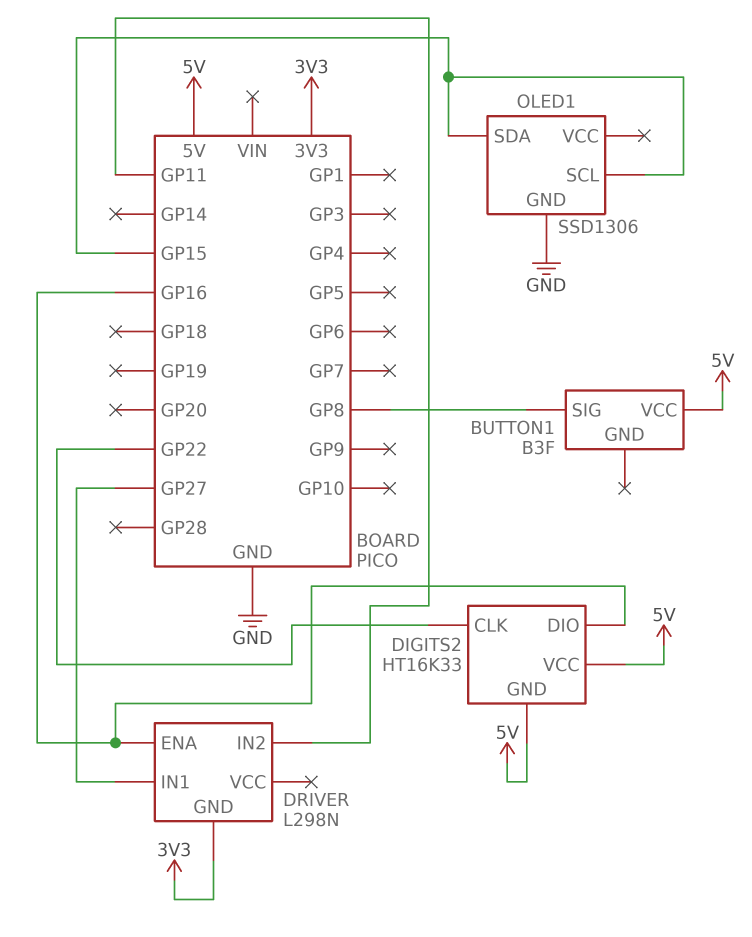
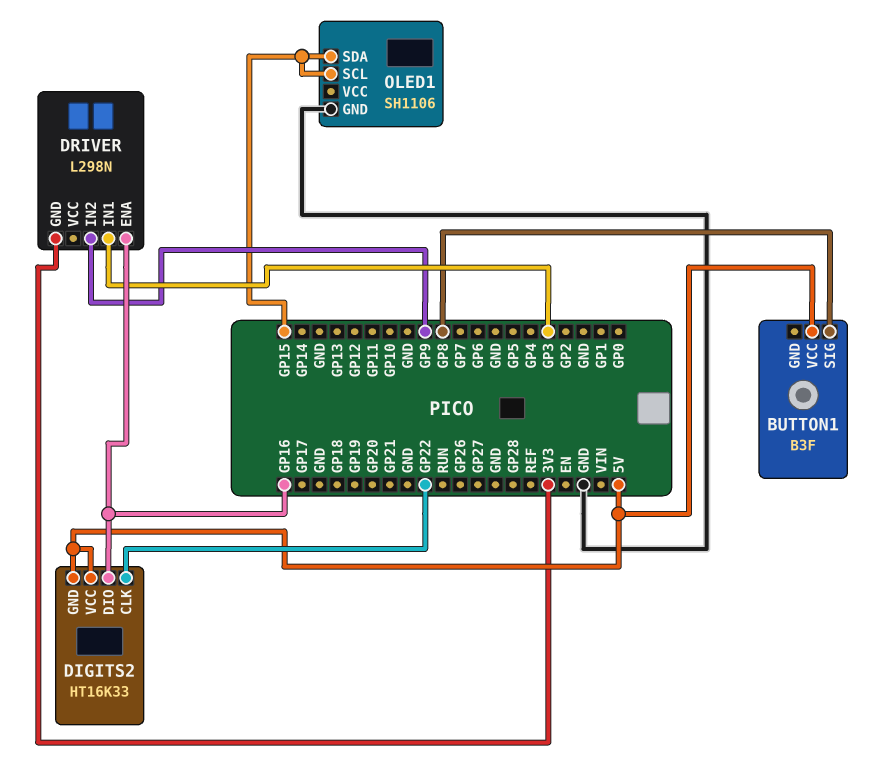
DRIVER pin IN1: GP27 -> GP3
DRIVER pin IN2: GP11 -> GP9
OLED1: SSD1306 -> SH1106

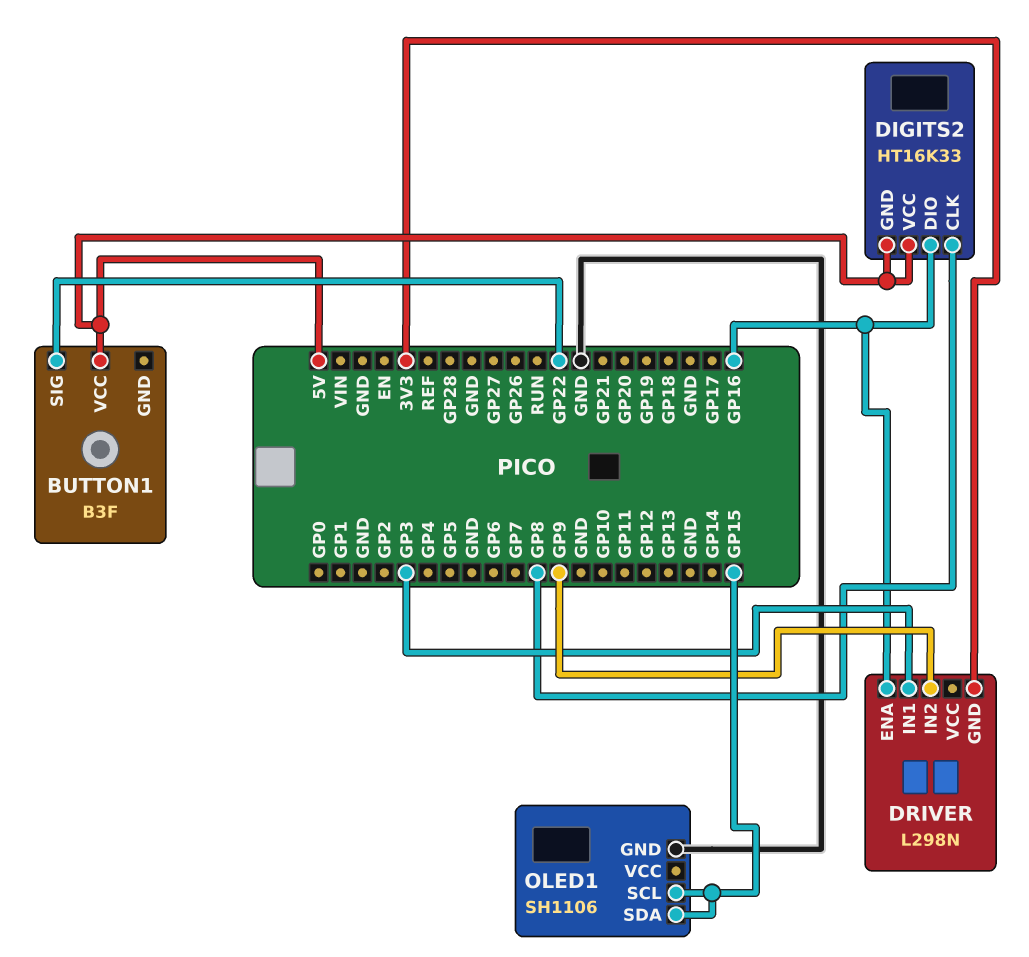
BUTTON1 pin SIG: GP8 -> GP22
DIGITS2 pin CLK: GP22 -> GP8

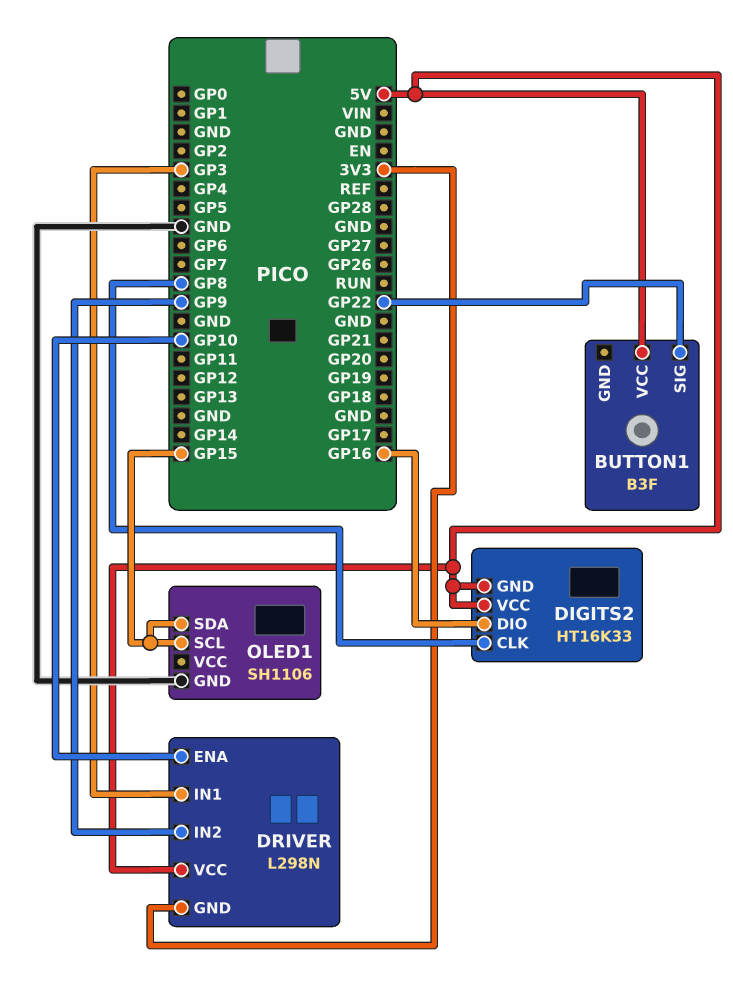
DRIVER pin ENA: GP16 -> GP10
DRIVER pin VCC: none -> 5V

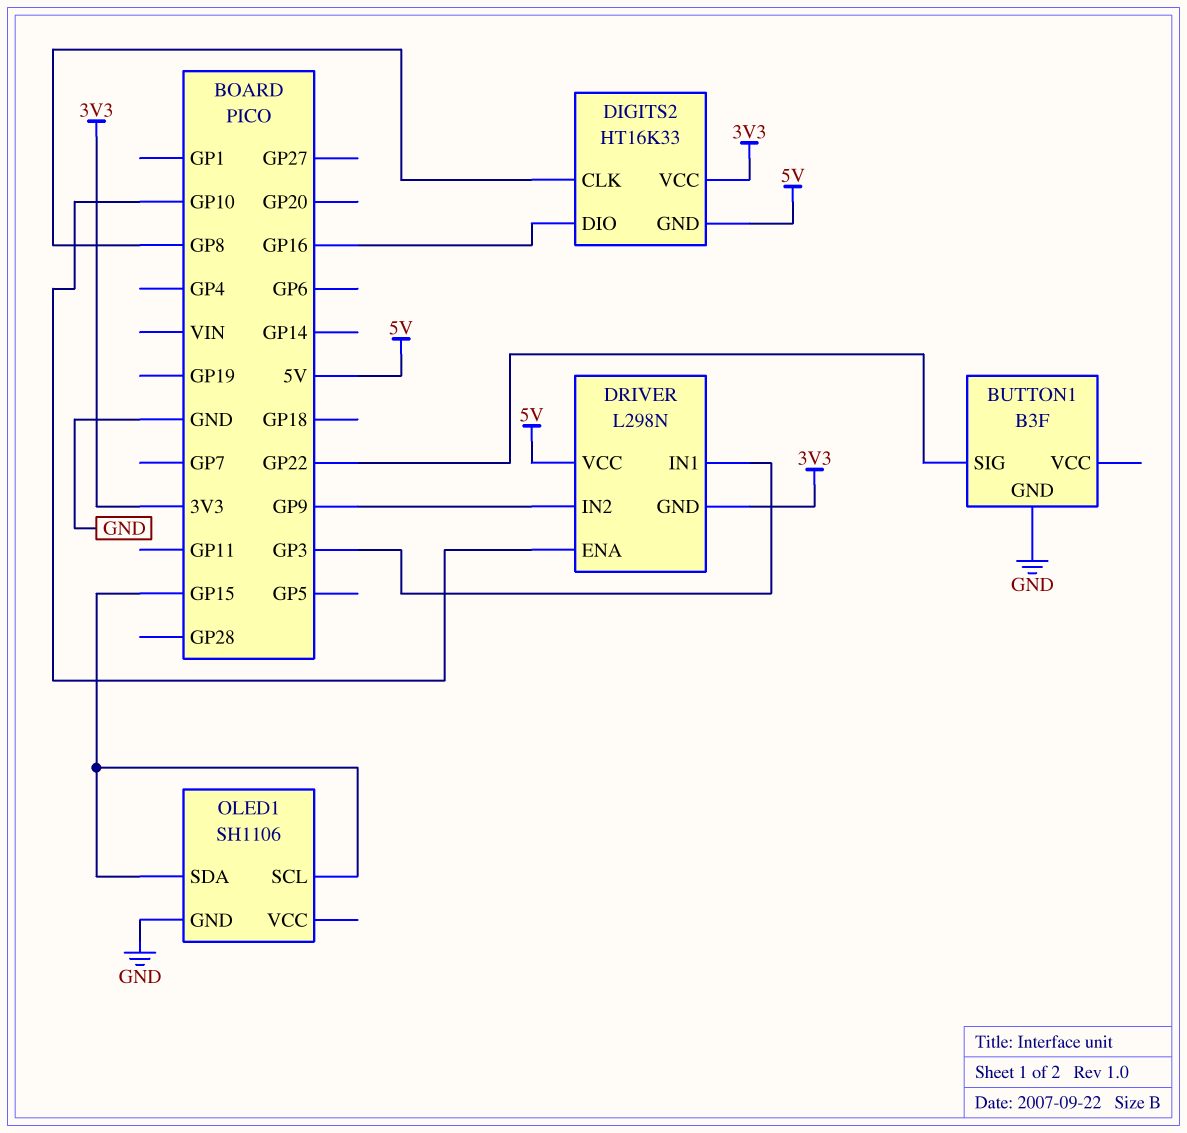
BUTTON1 pin GND: none -> GND
BUTTON1 pin VCC: 5V -> none
DIGITS2 pin VCC: 5V -> 3V3

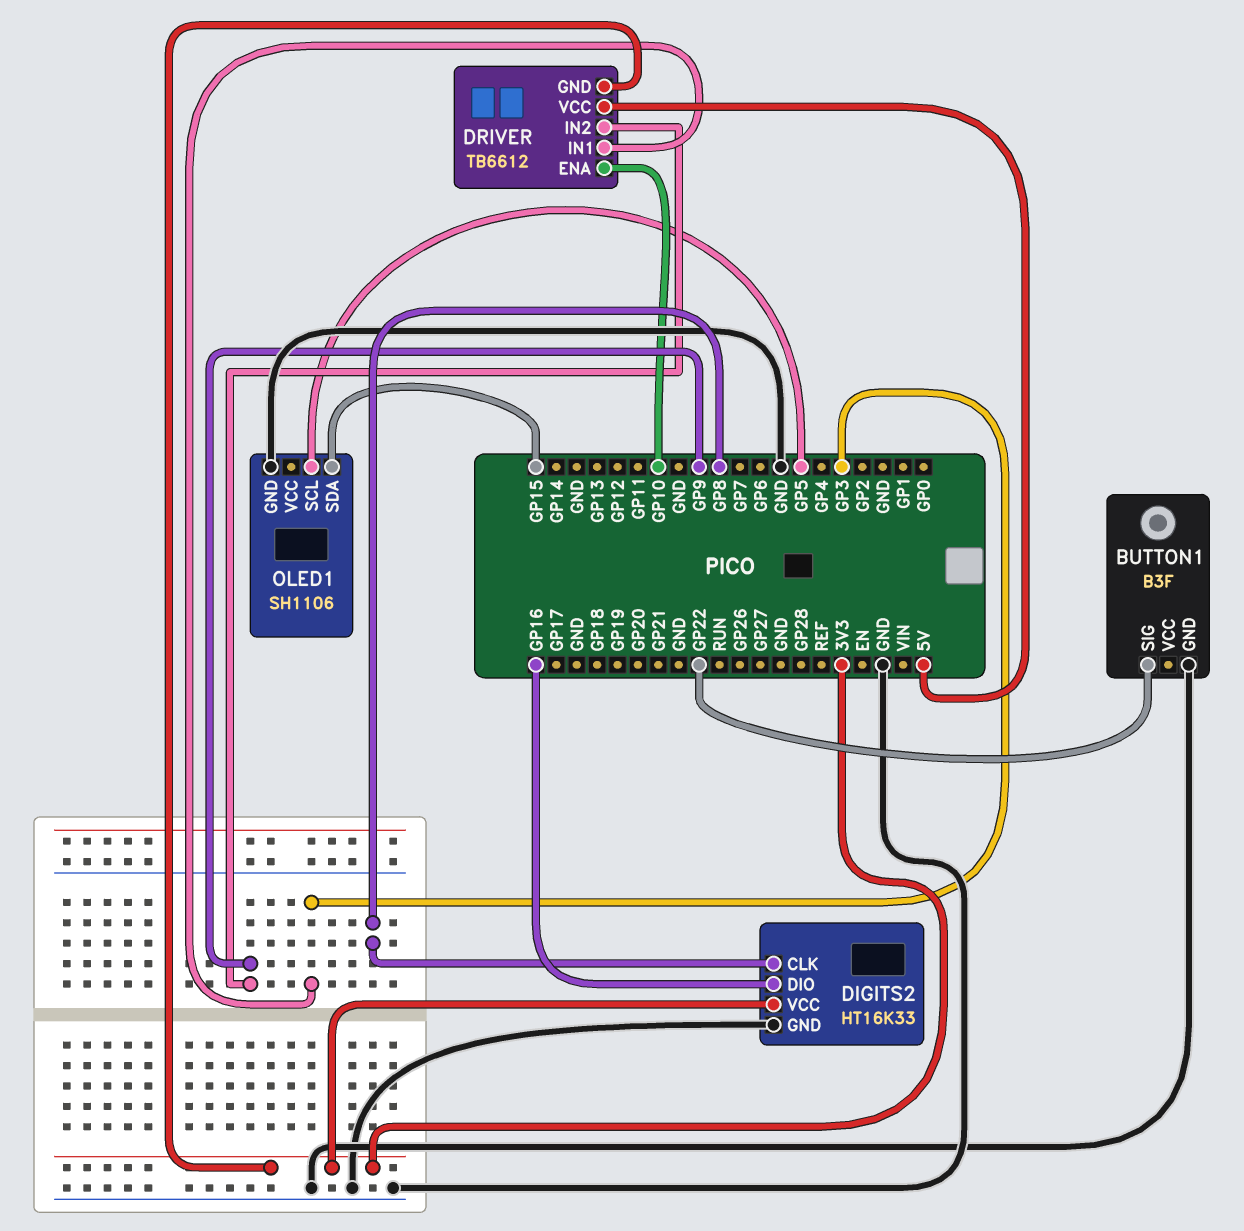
DIGITS2 pin GND: 5V -> GND
DRIVER: L298N -> TB6612
OLED1 pin SCL: GP15 -> GP5

